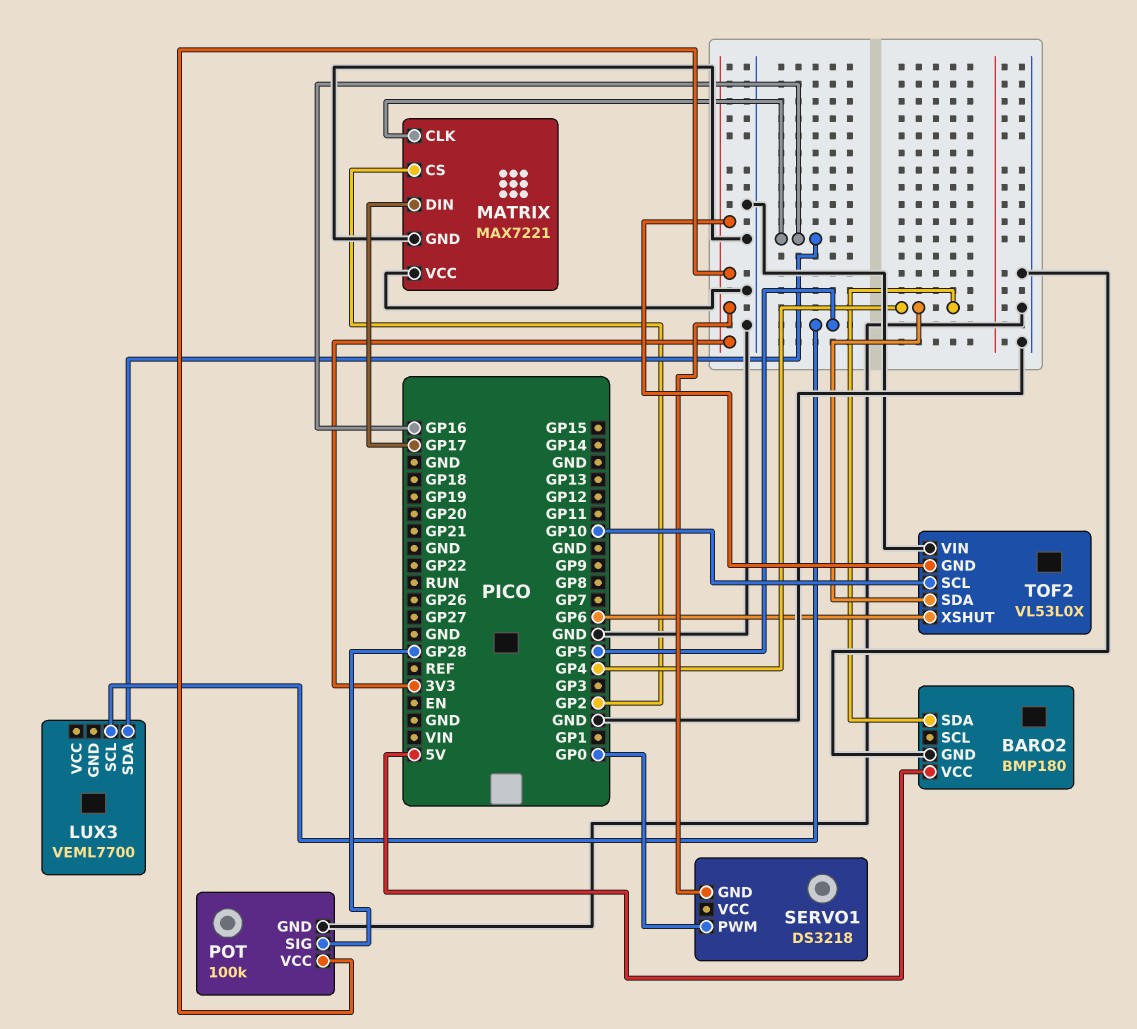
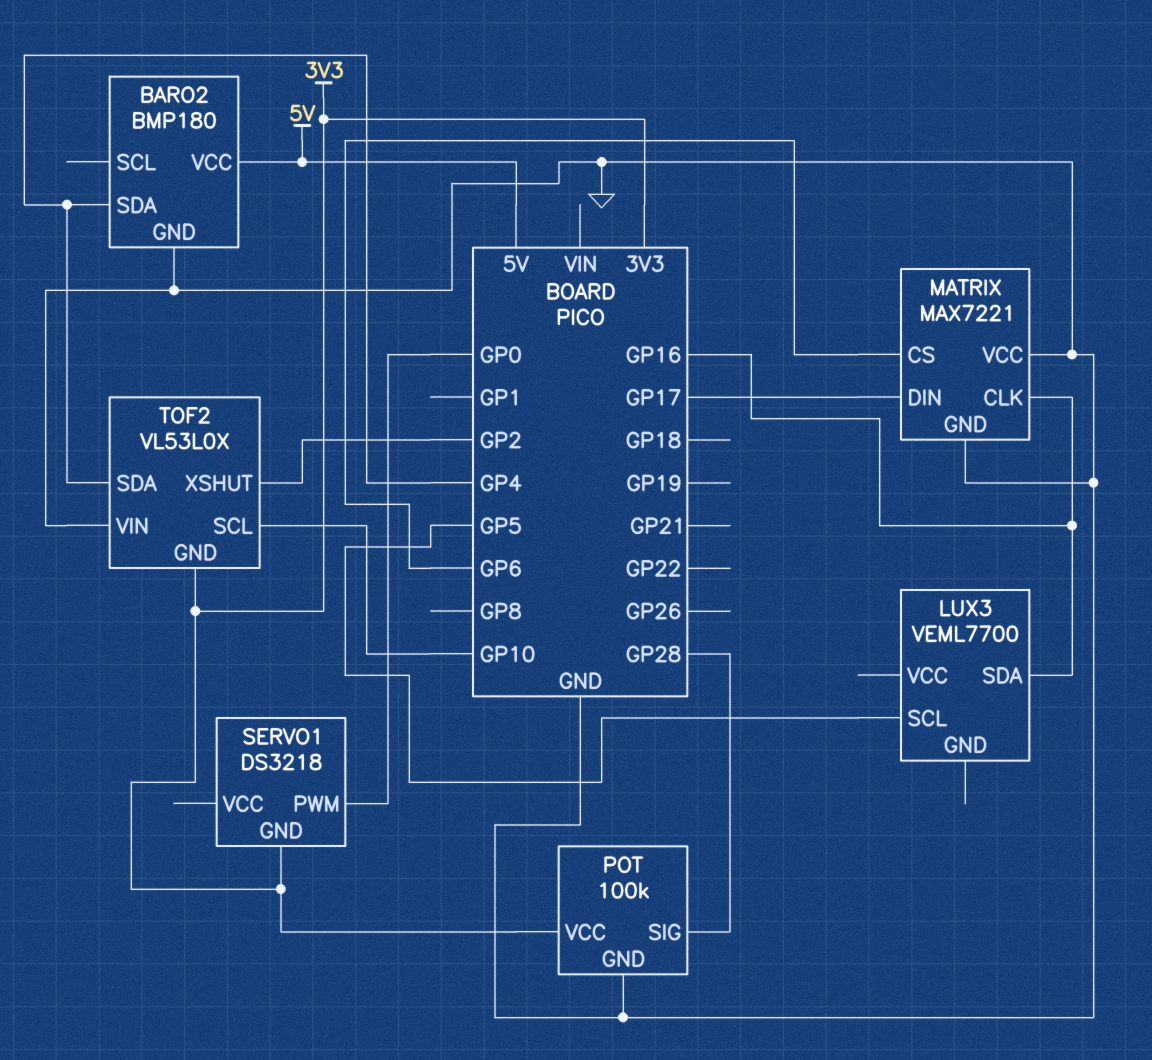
MATRIX pin CS: GP2 -> GP6
TOF2 pin XSHUT: GP6 -> GP2

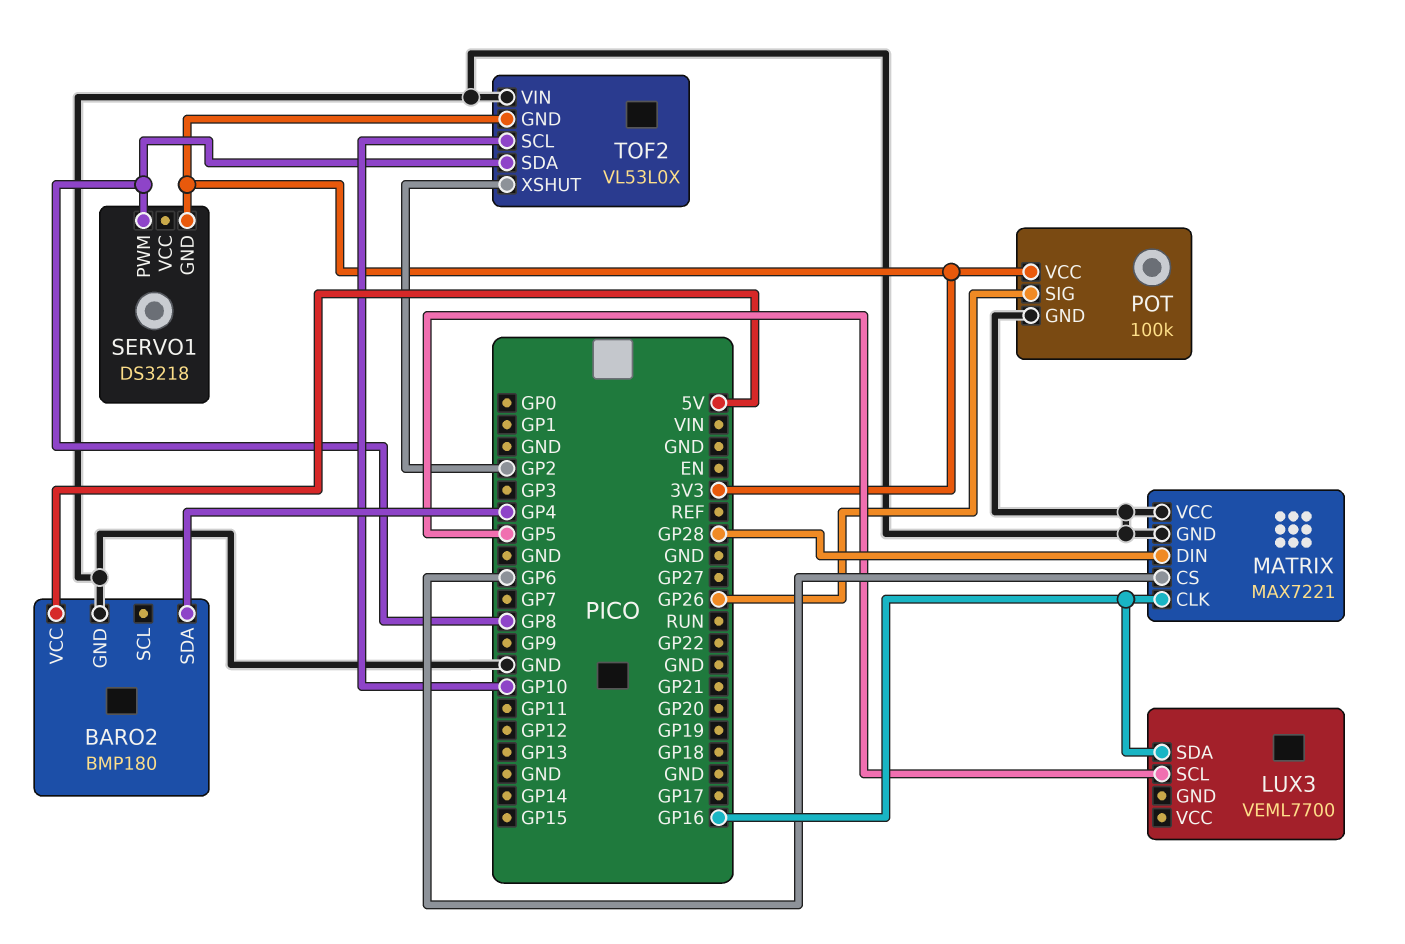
MATRIX pin DIN: GP17 -> GP28
POT pin SIG: GP28 -> GP26
SERVO1 pin PWM: GP0 -> GP8
TOF2 pin SDA: GP4 -> GP8

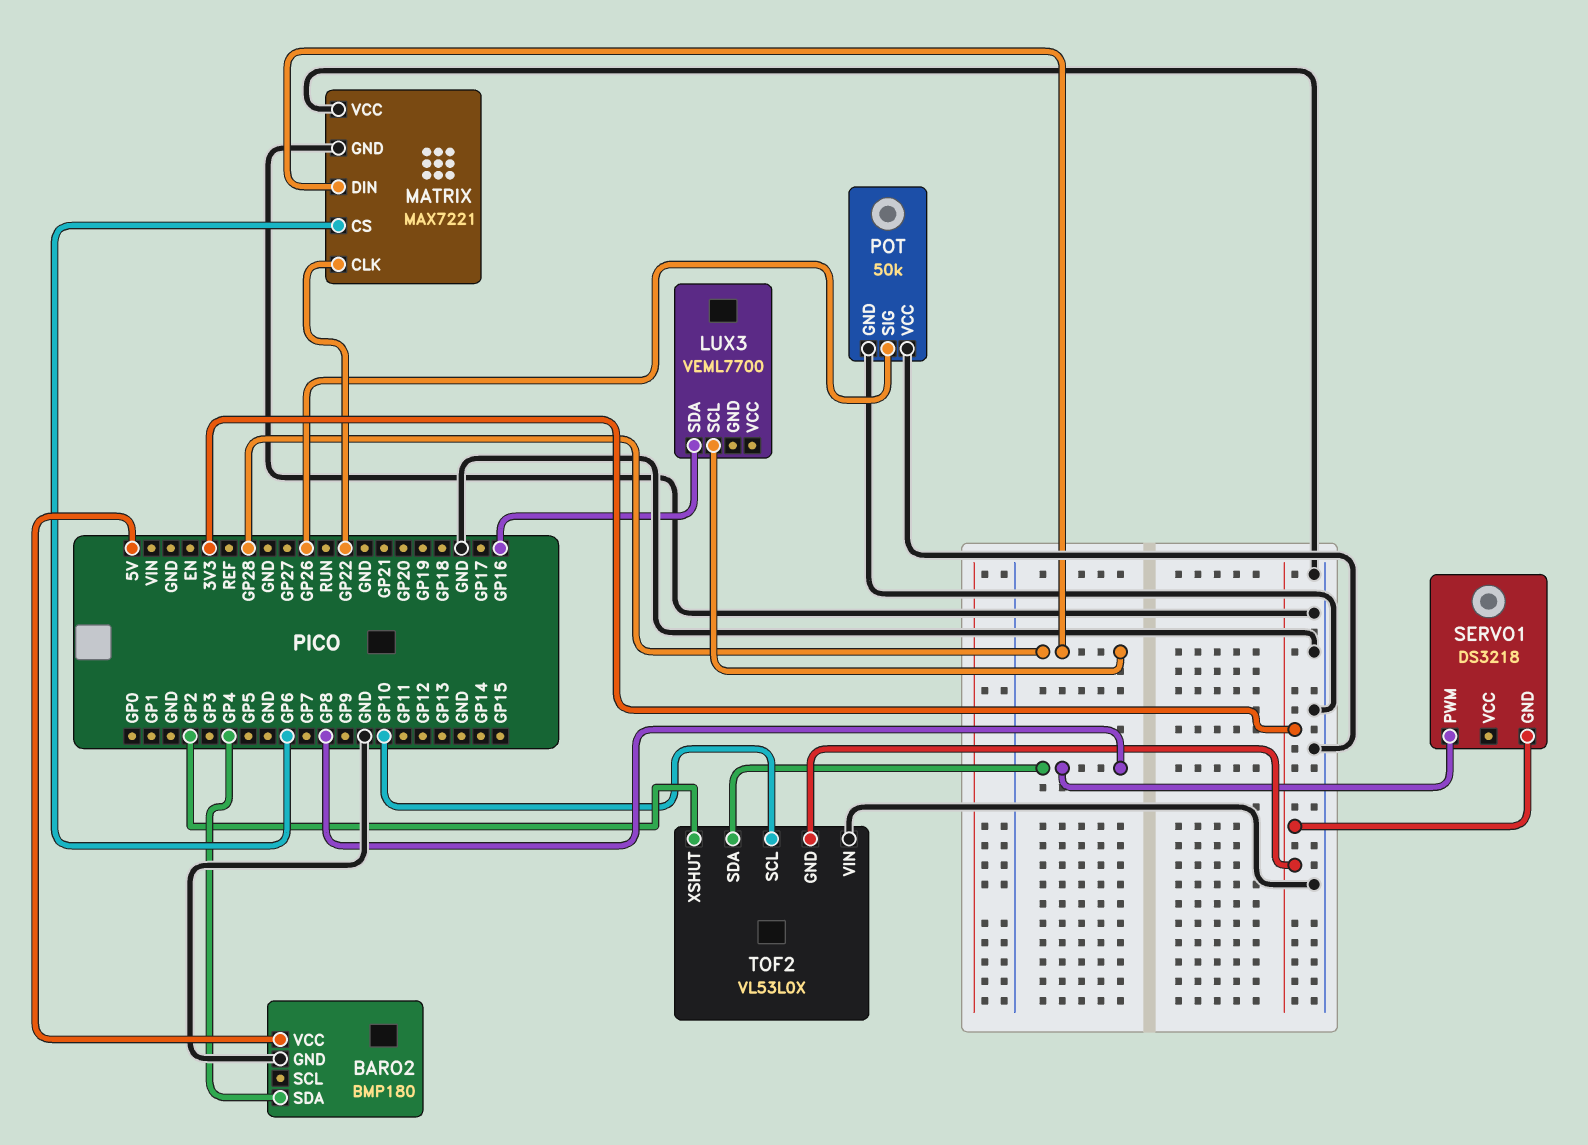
LUX3 pin SCL: GP5 -> GP28
MATRIX pin CLK: GP16 -> GP22
POT: 100k -> 50k
POT pin VCC: 3V3 -> GND

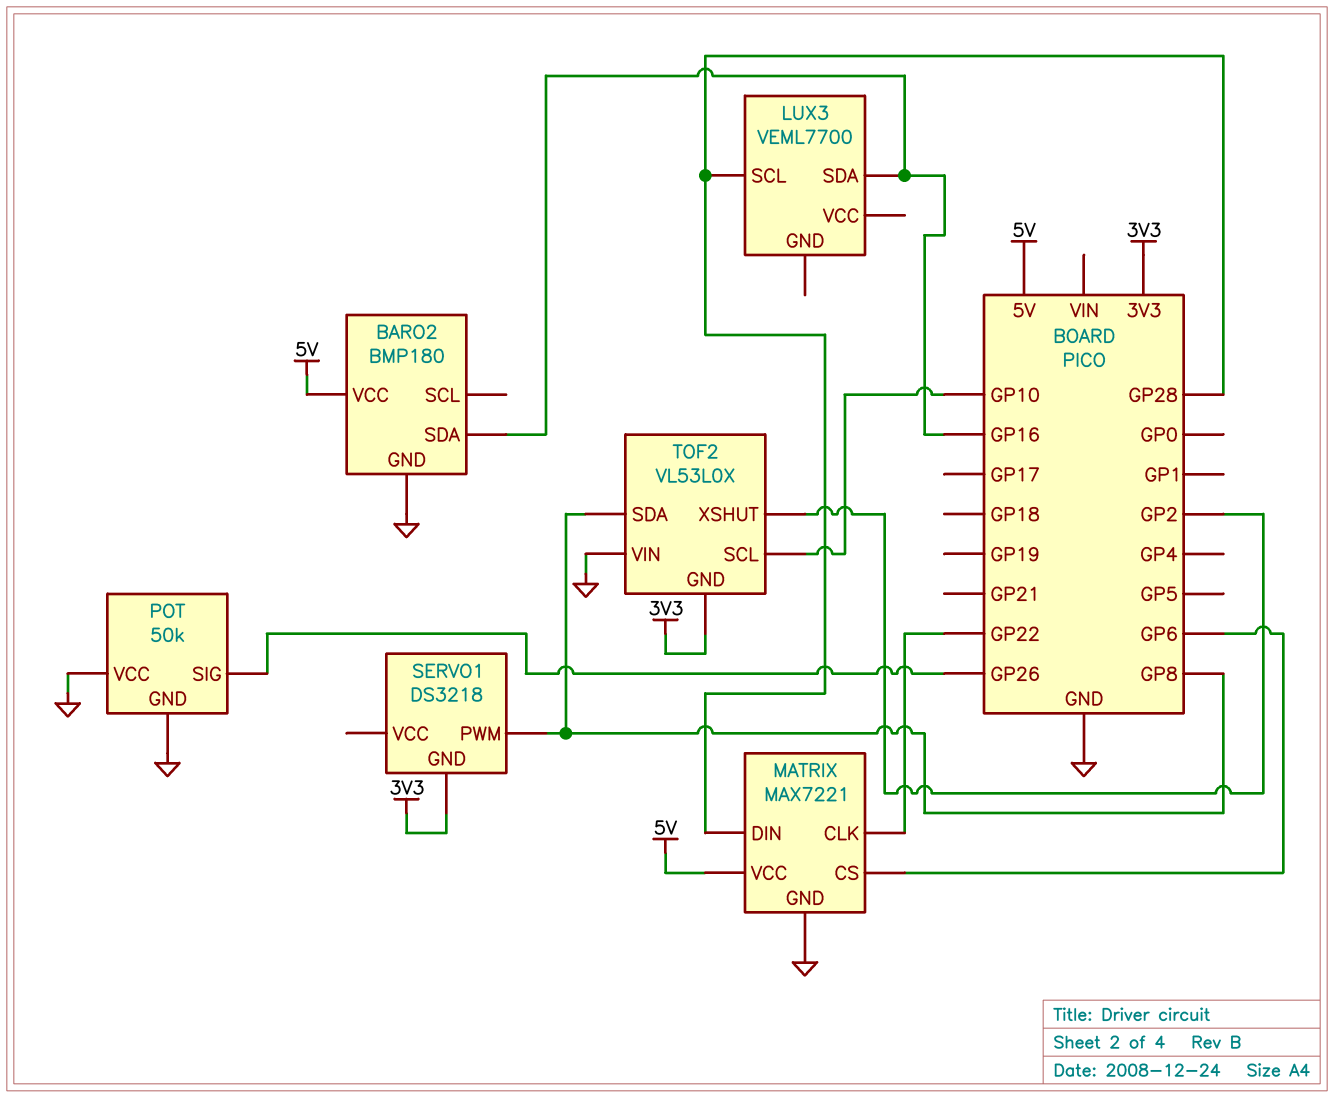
BARO2 pin SDA: GP4 -> GP16
MATRIX pin VCC: GND -> 5V

